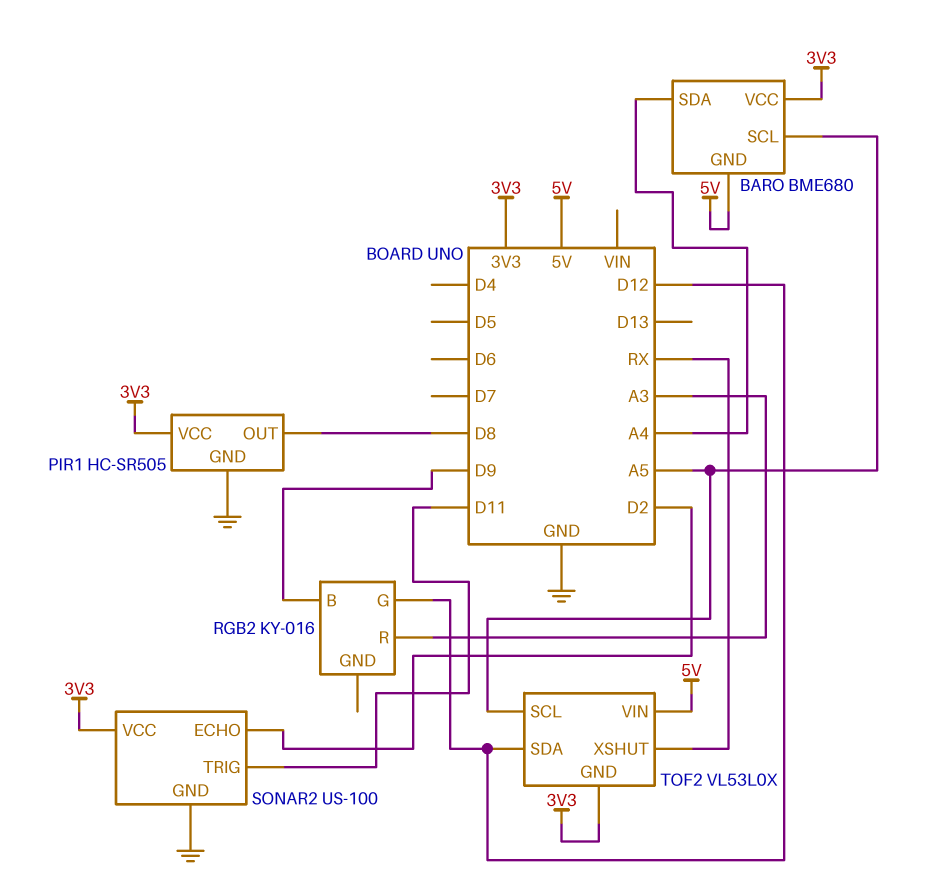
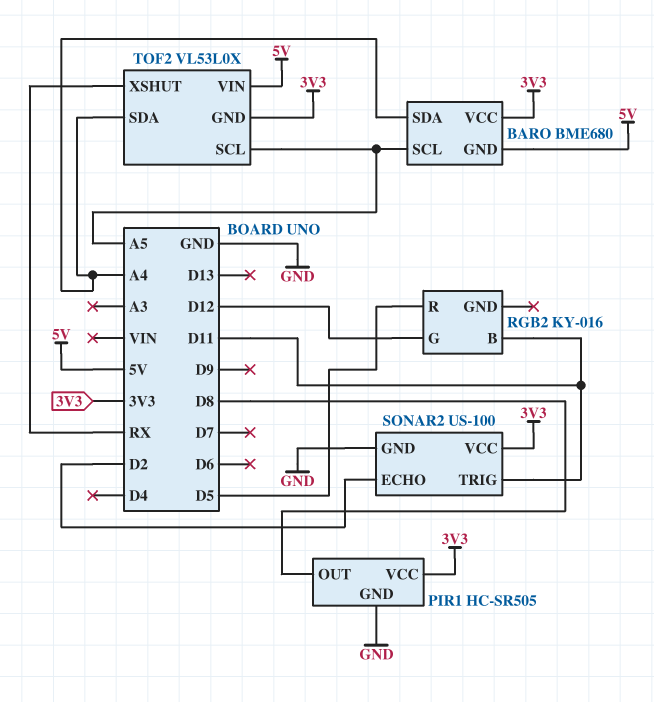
RGB2 pin B: D9 -> D11
RGB2 pin R: A3 -> D5
TOF2 pin SDA: D12 -> A4

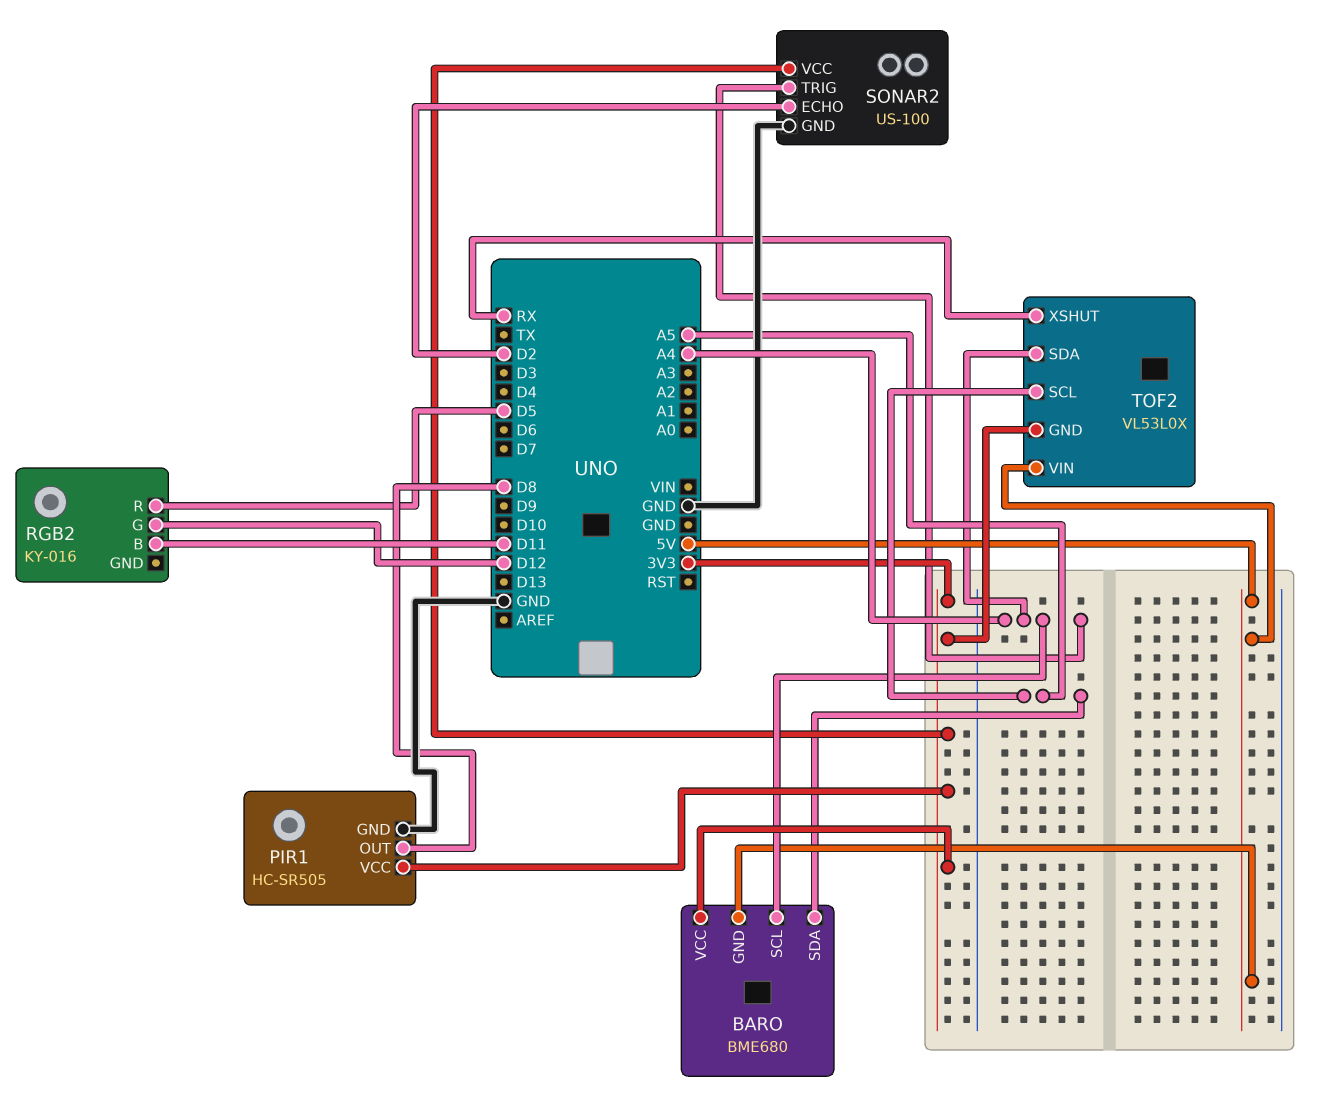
BARO pin SCL: A5 -> A4
BARO pin SDA: A4 -> A5
SONAR2 pin TRIG: D11 -> A4

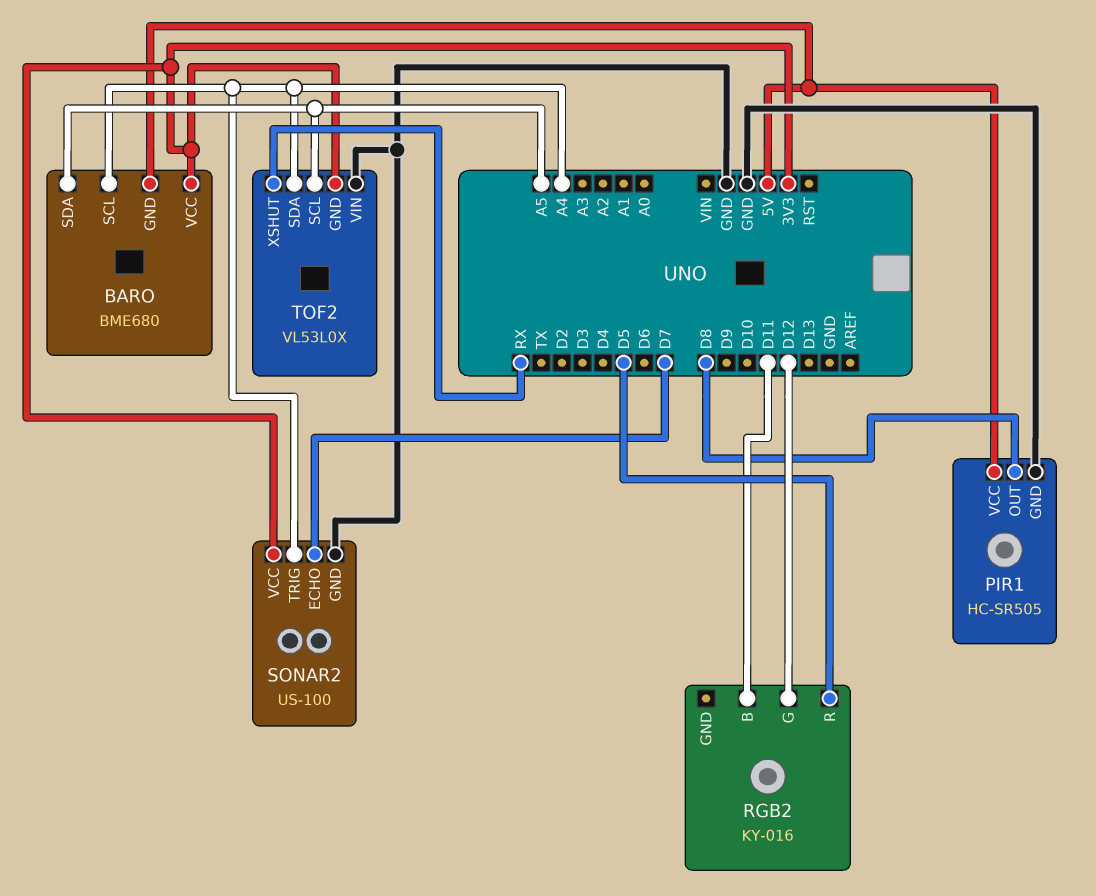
PIR1 pin VCC: 3V3 -> 5V
SONAR2 pin ECHO: D2 -> D7
TOF2 pin VIN: 5V -> GND

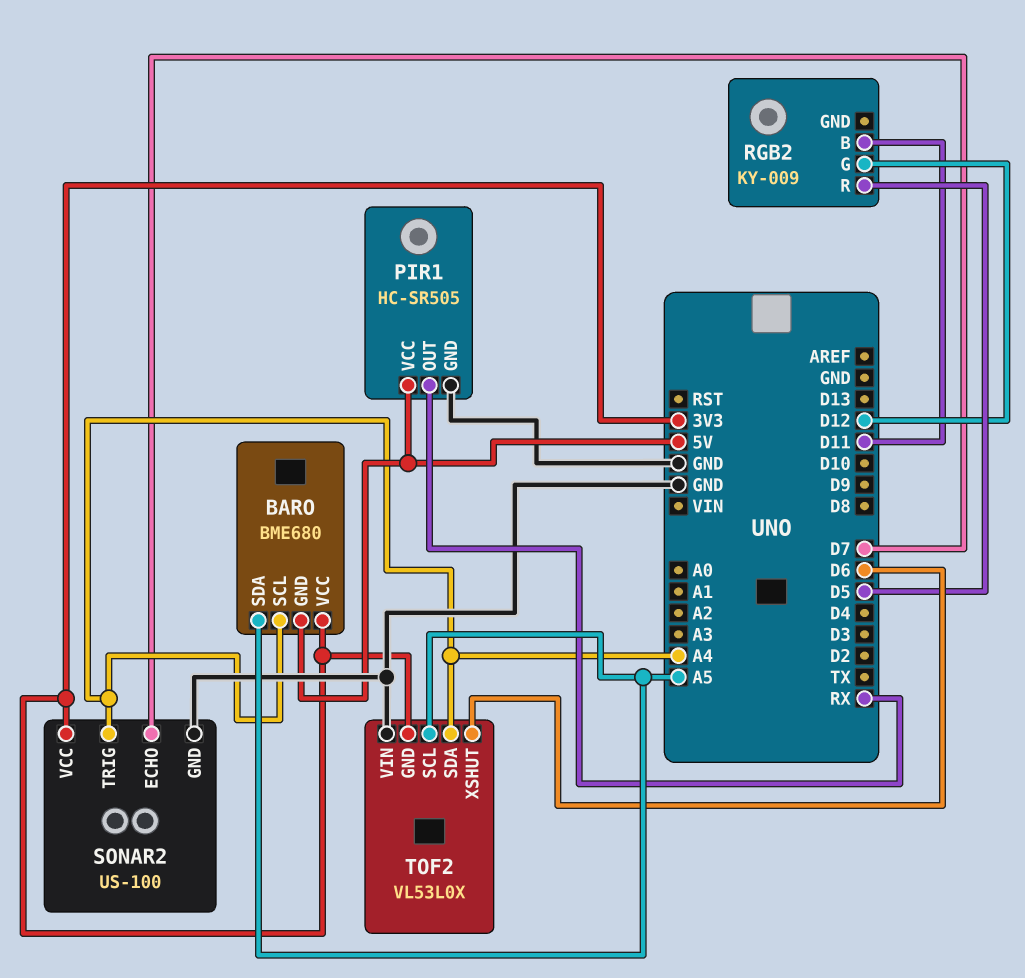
PIR1 pin OUT: D8 -> RX
RGB2: KY-016 -> KY-009
TOF2 pin XSHUT: RX -> D6

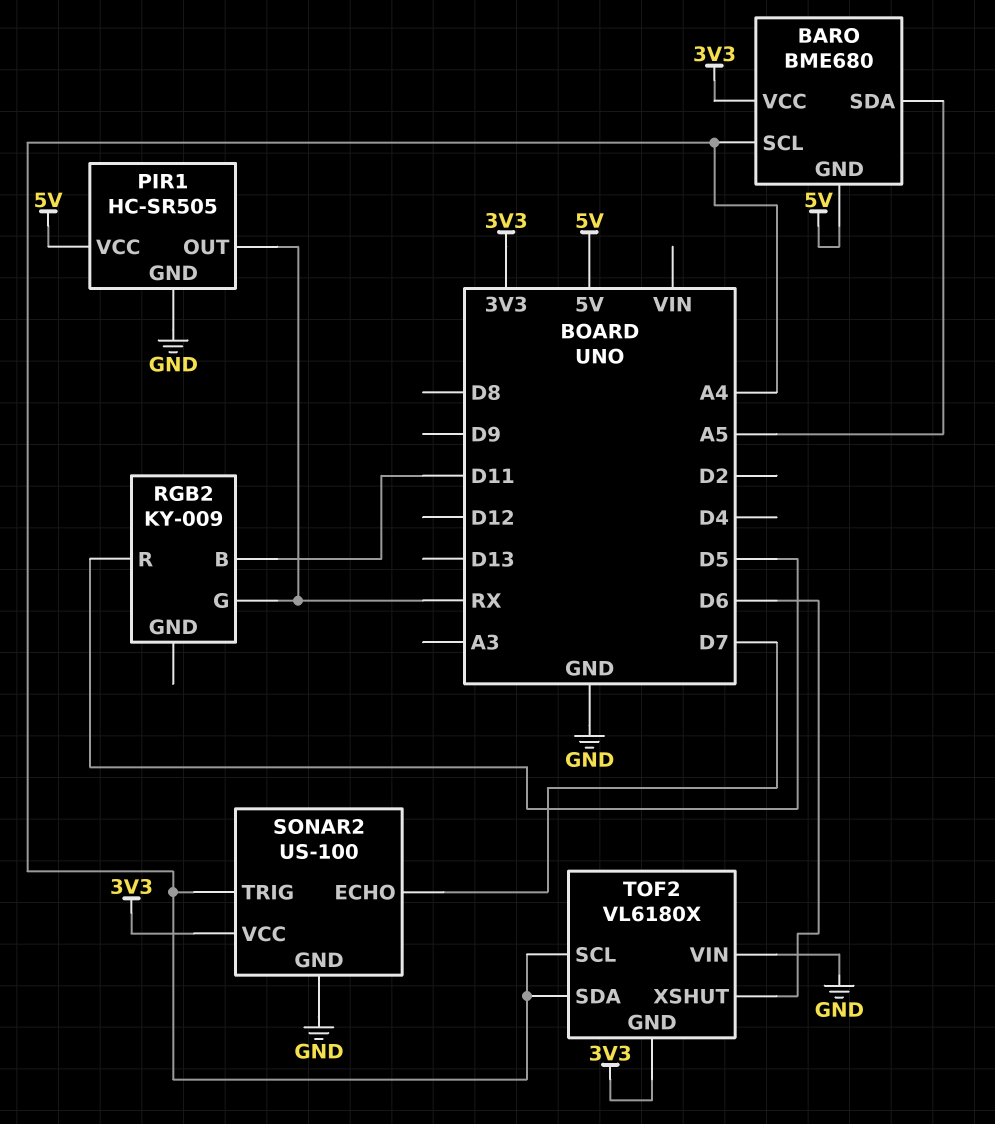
RGB2 pin G: D12 -> RX
TOF2: VL53L0X -> VL6180X
TOF2 pin SCL: A5 -> A4

